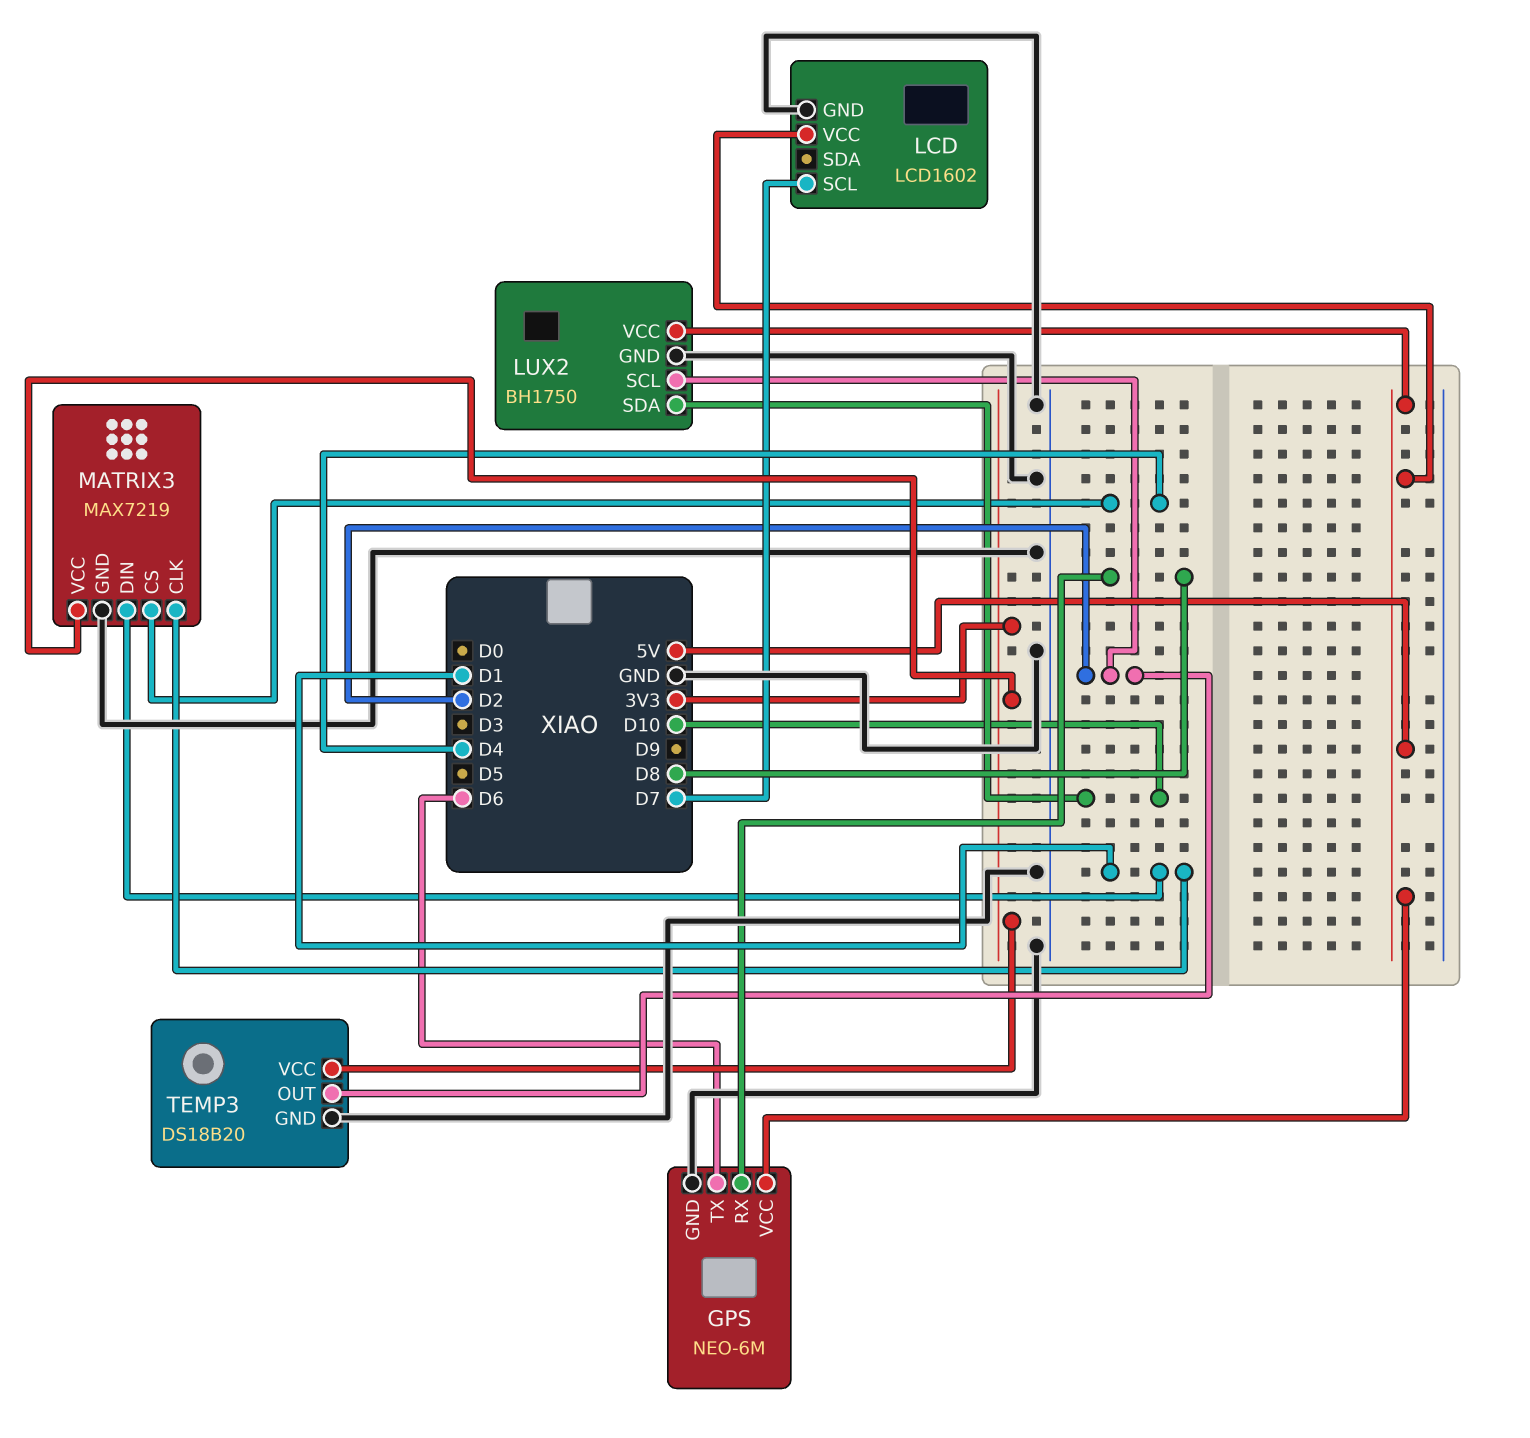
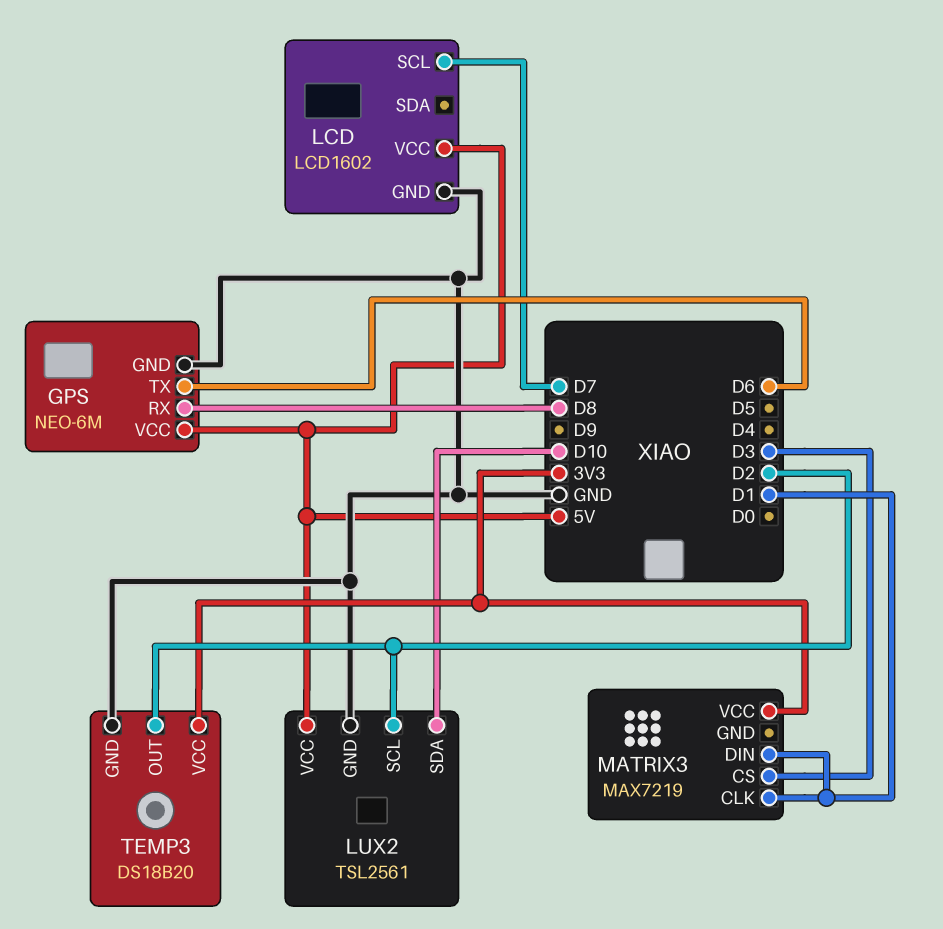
LUX2: BH1750 -> TSL2561
MATRIX3 pin CS: D4 -> D3
MATRIX3 pin GND: GND -> none

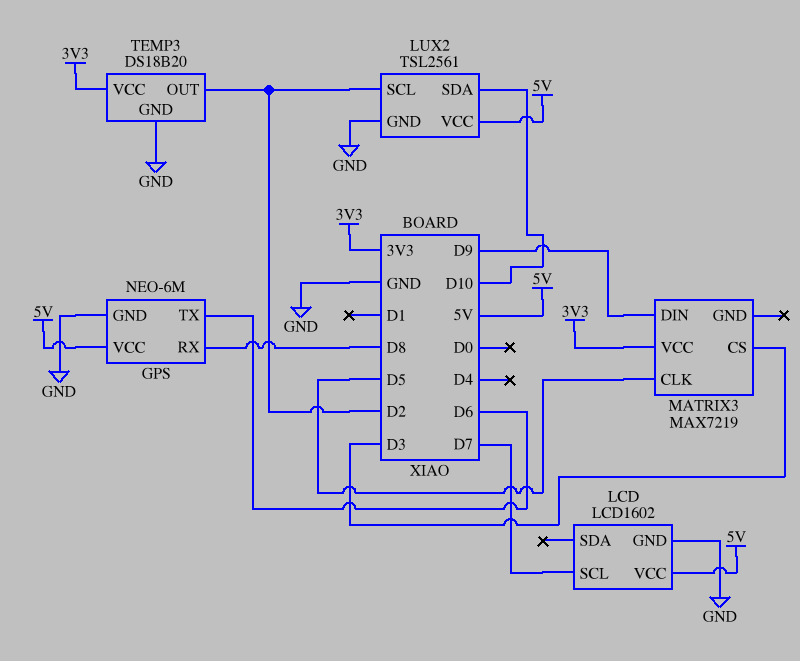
MATRIX3 pin CLK: D1 -> D5
MATRIX3 pin DIN: D1 -> D9

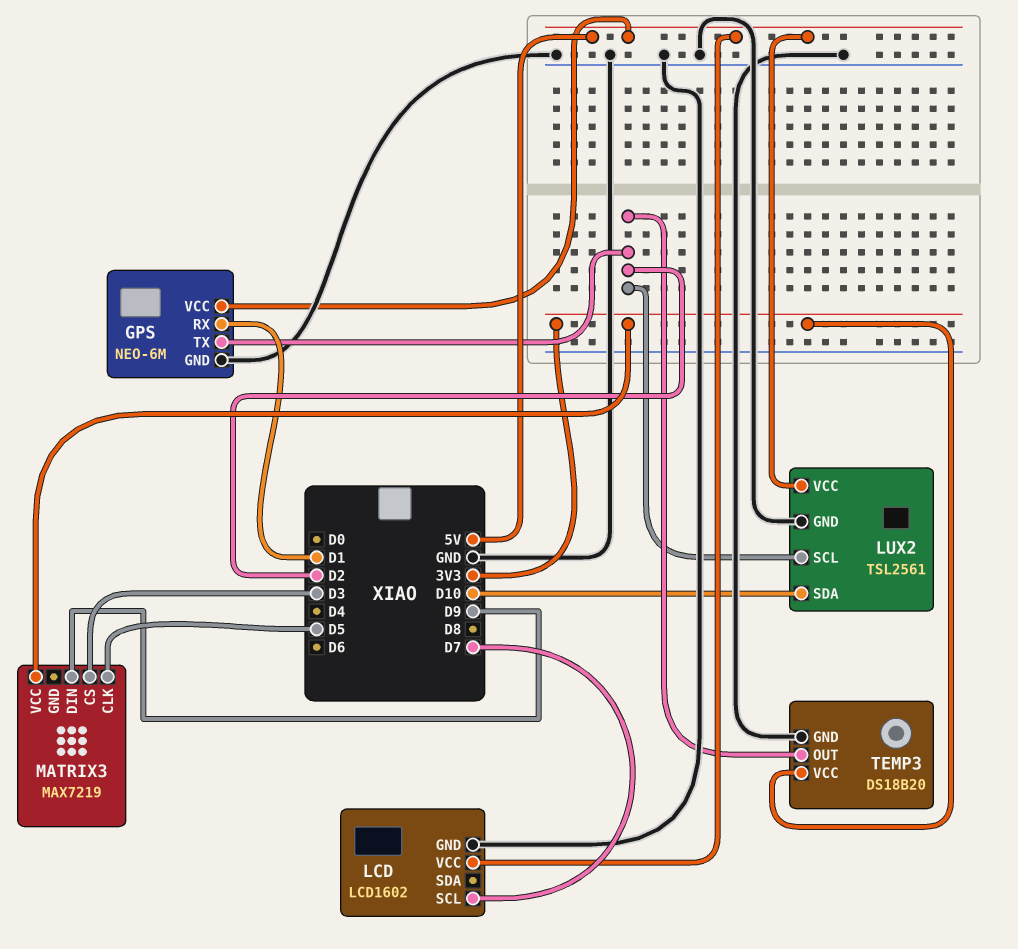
GPS pin RX: D8 -> D1
GPS pin TX: D6 -> D2

